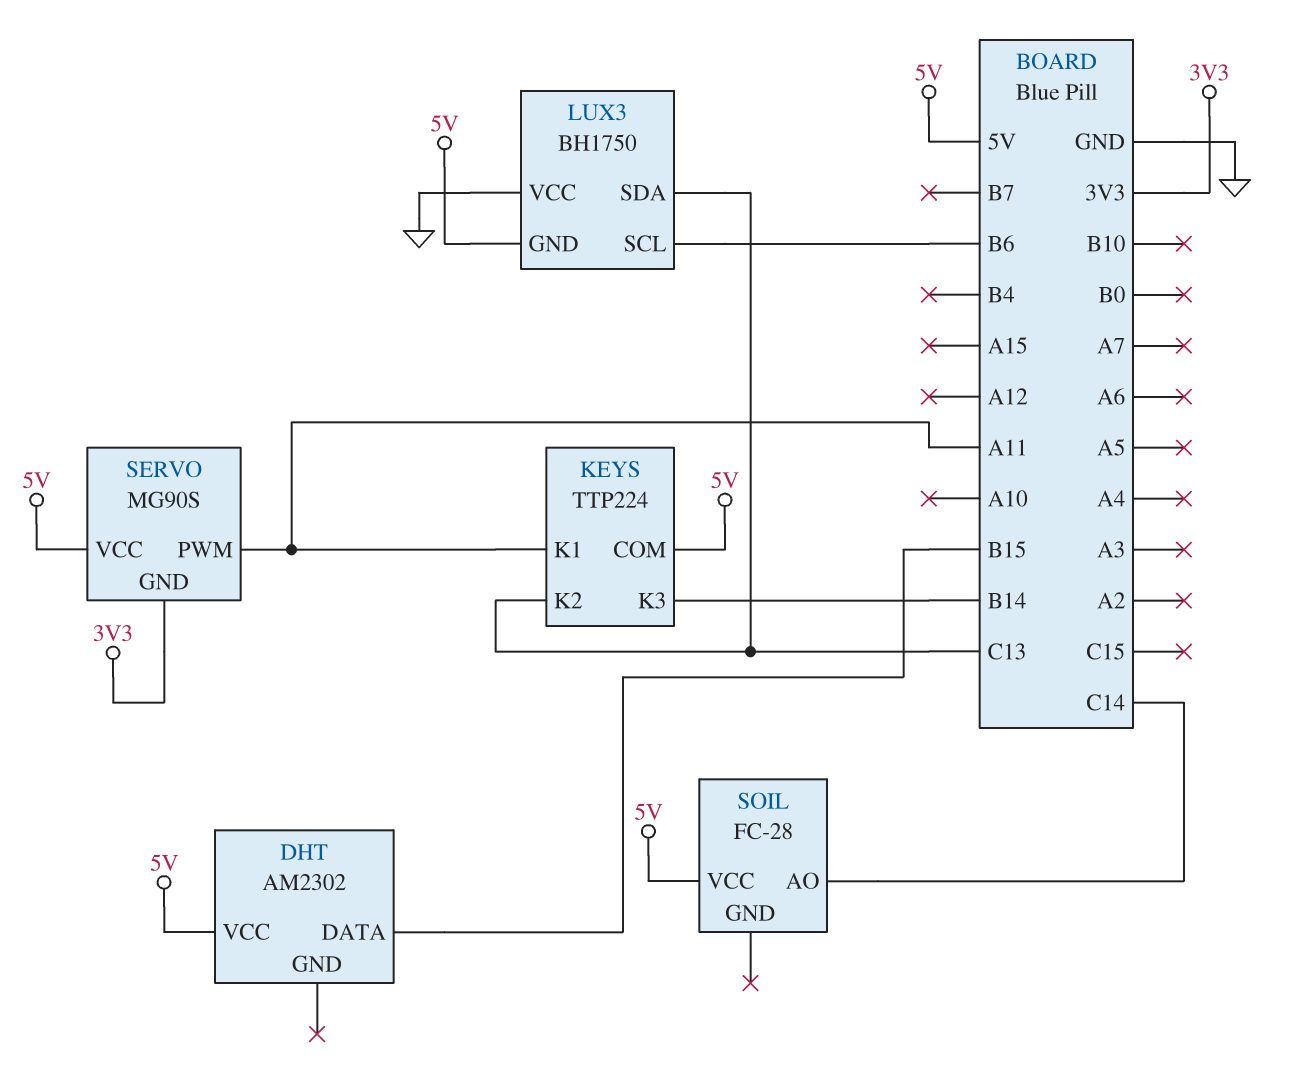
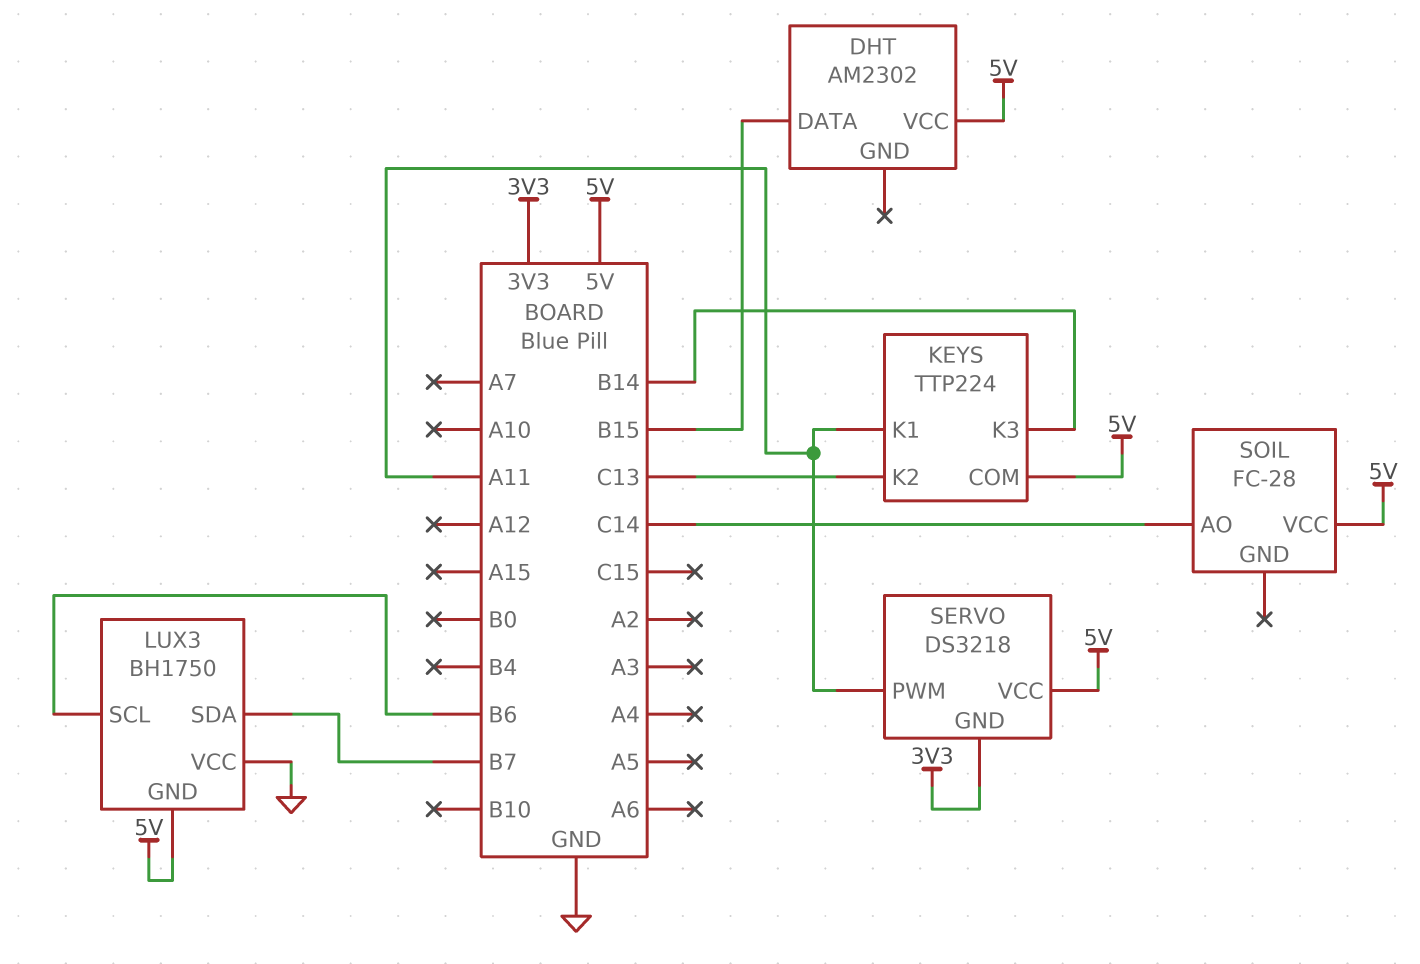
LUX3 pin SDA: C13 -> B7
SERVO: MG90S -> DS3218

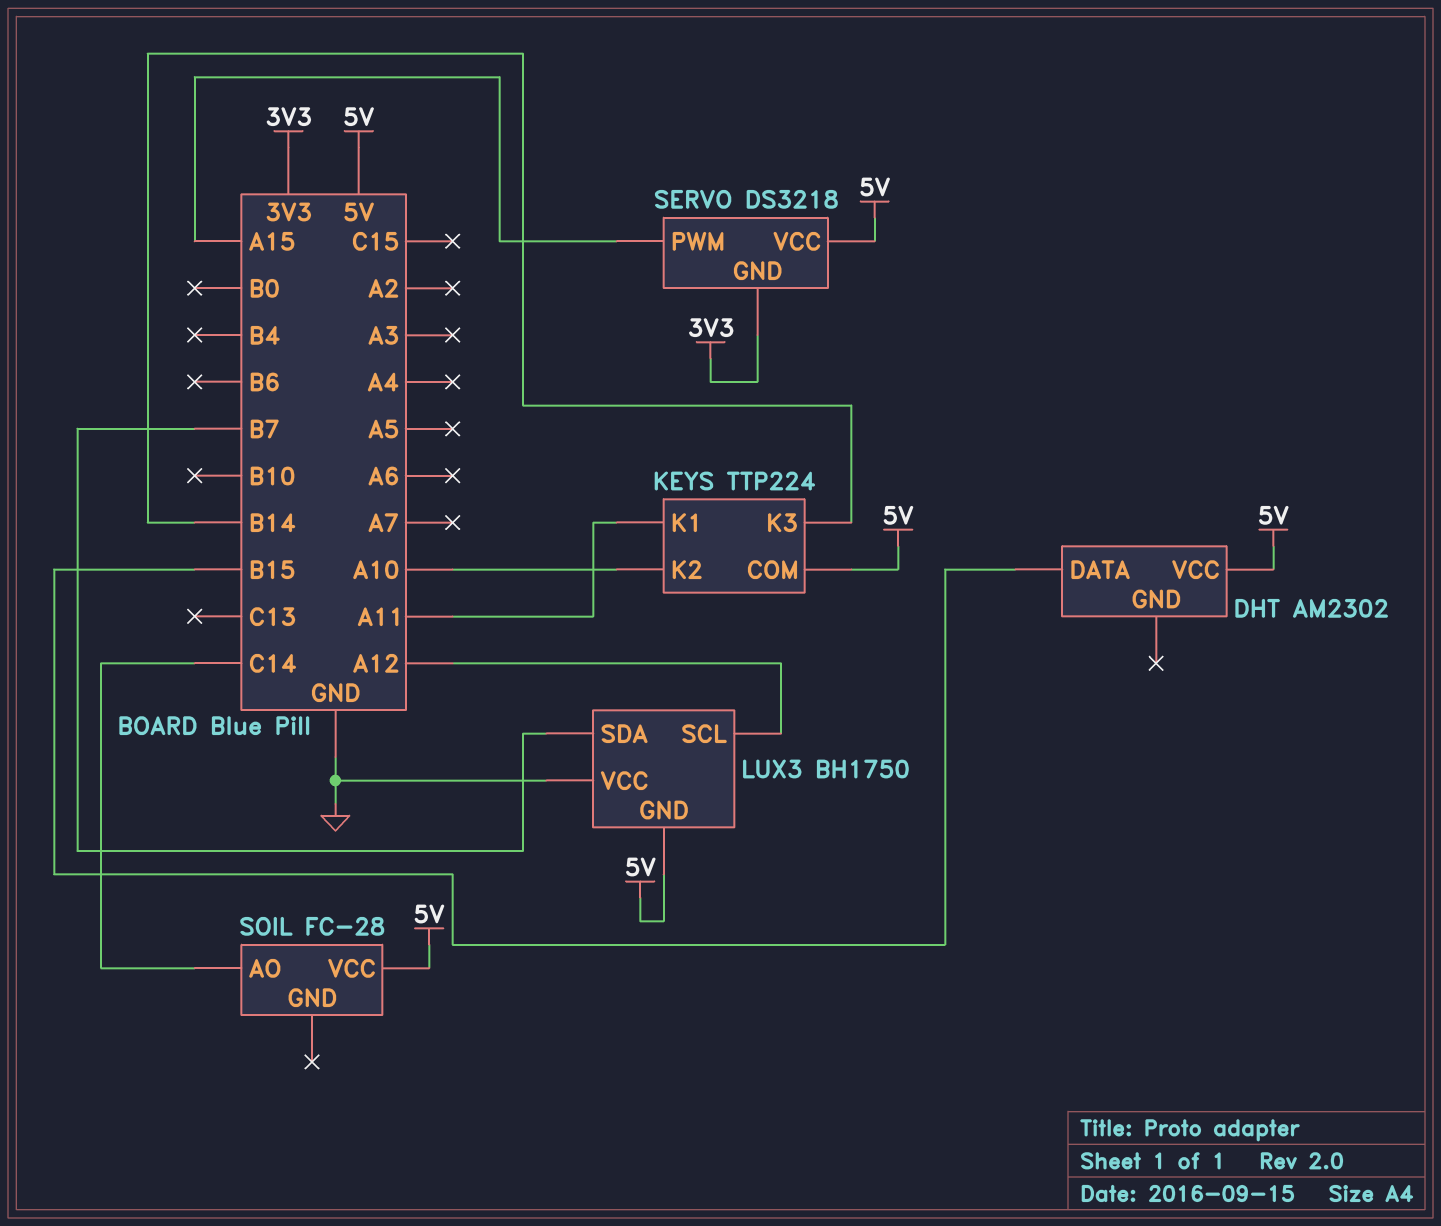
KEYS pin K2: C13 -> A10
LUX3 pin SCL: B6 -> A12
SERVO pin PWM: A11 -> A15

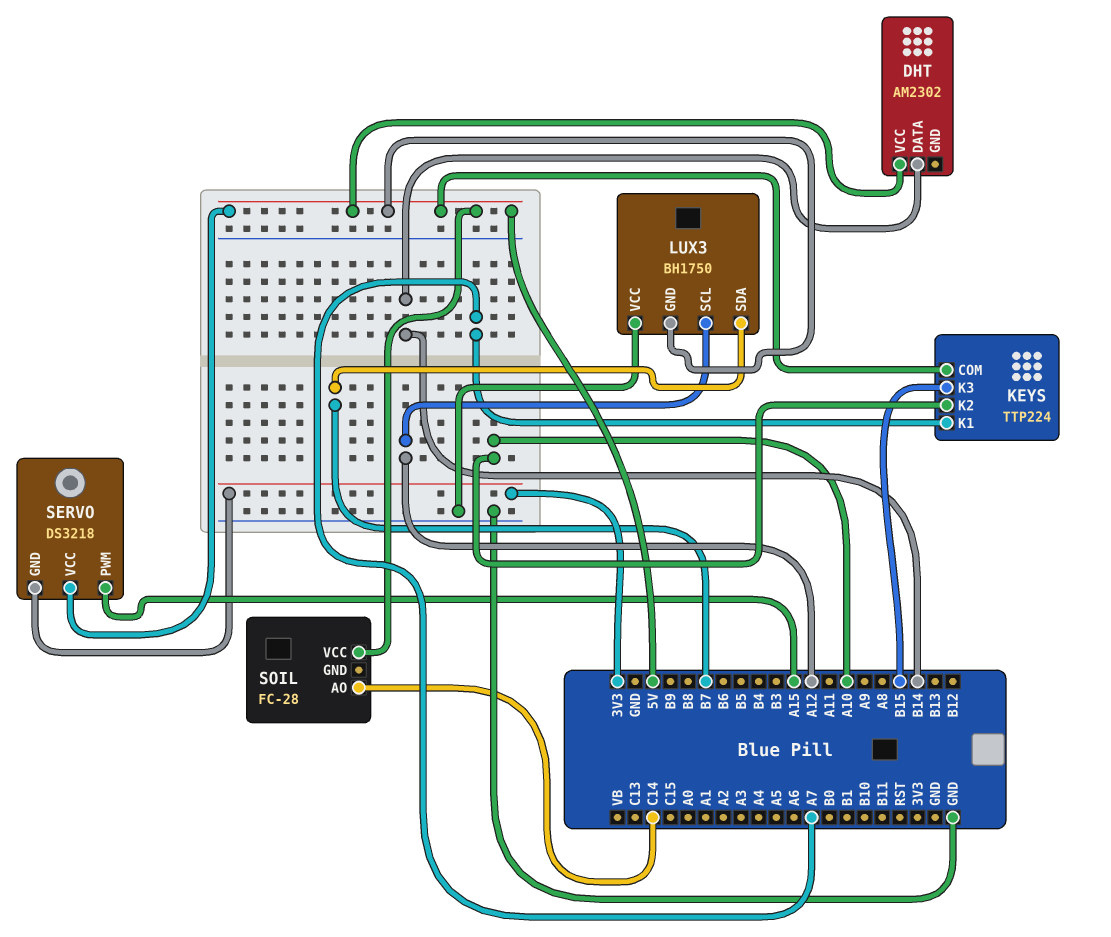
DHT pin DATA: B15 -> B14
KEYS pin K1: A11 -> A7
KEYS pin K3: B14 -> B15

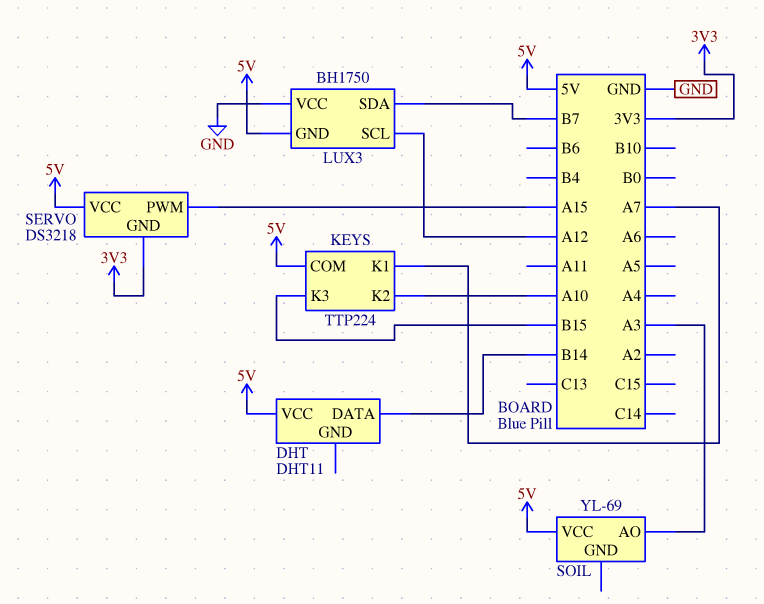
DHT: AM2302 -> DHT11
SOIL: FC-28 -> YL-69
SOIL pin AO: C14 -> A3

